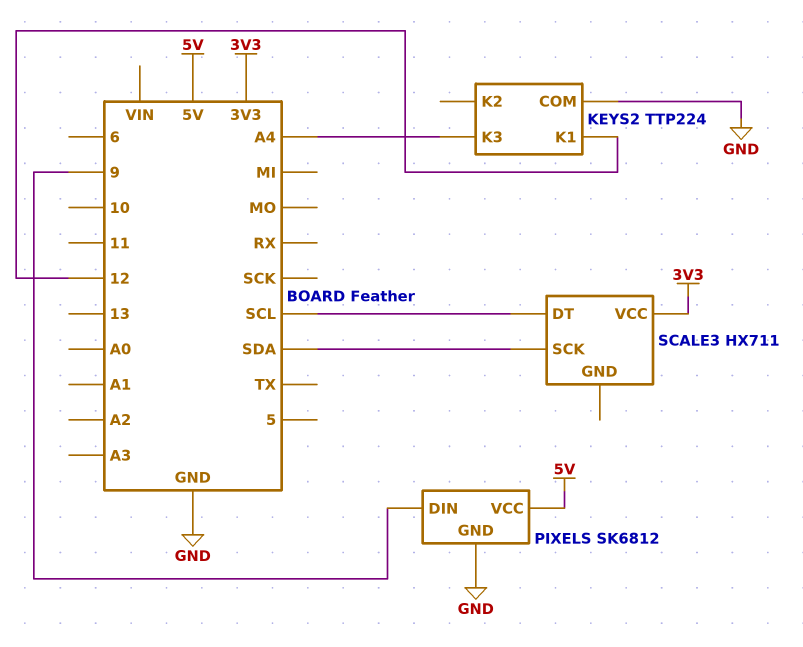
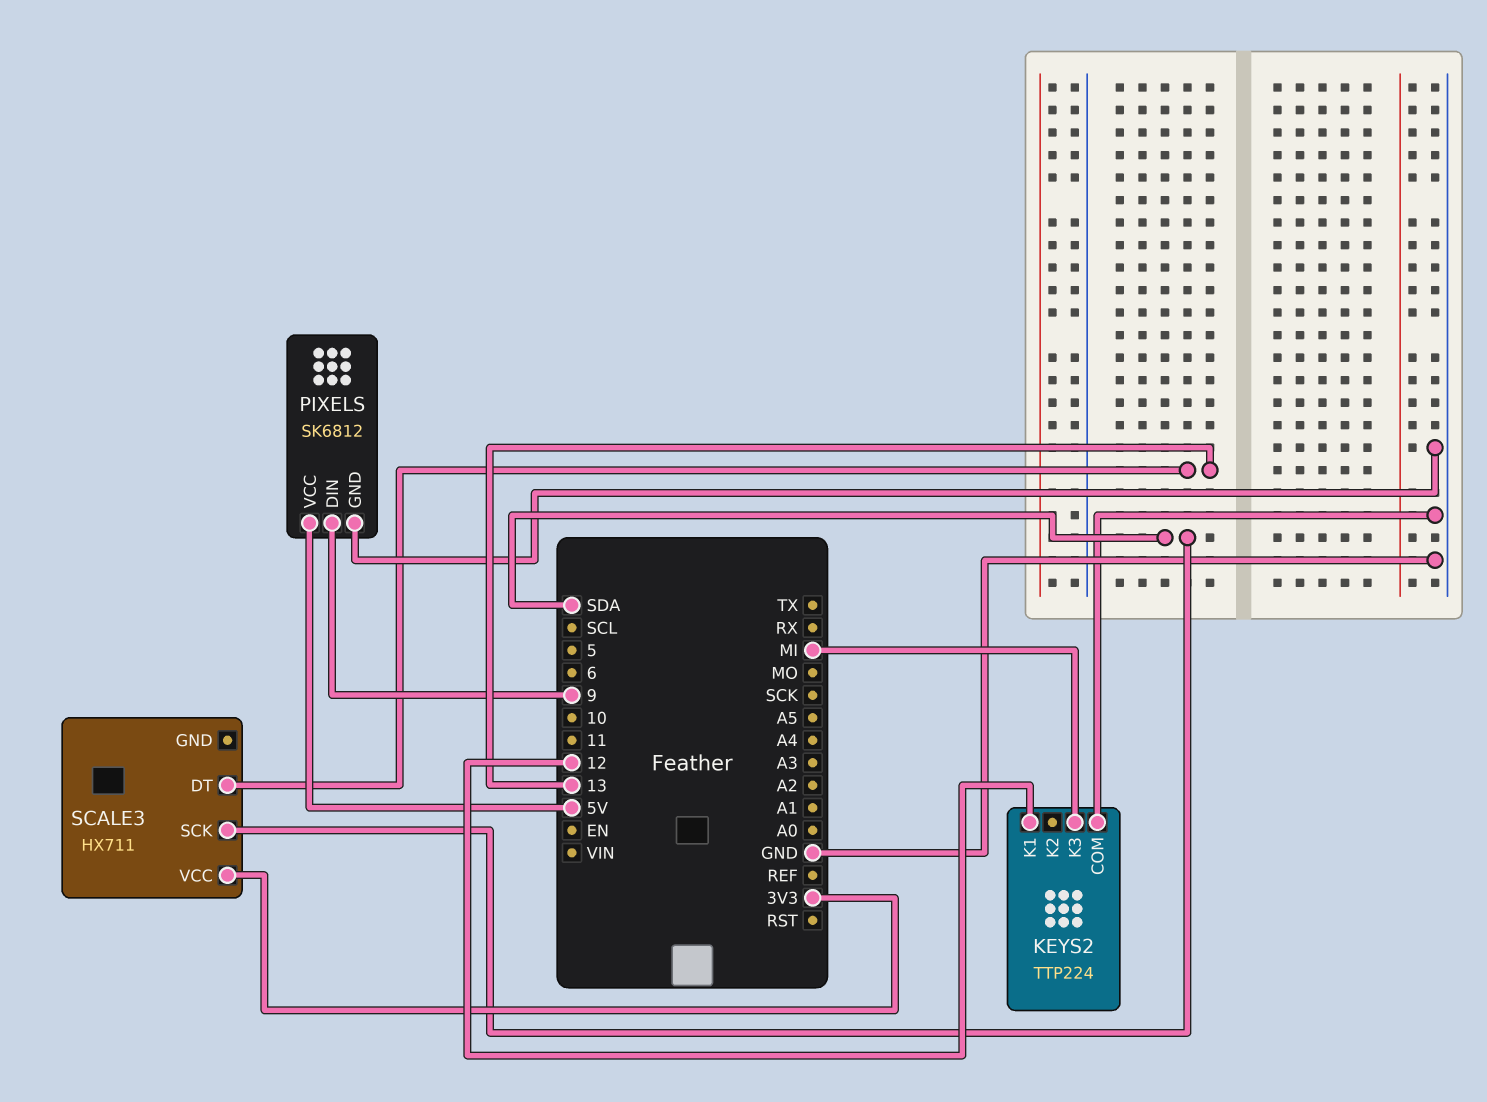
KEYS2 pin K3: A4 -> MI
SCALE3 pin DT: SCL -> 13

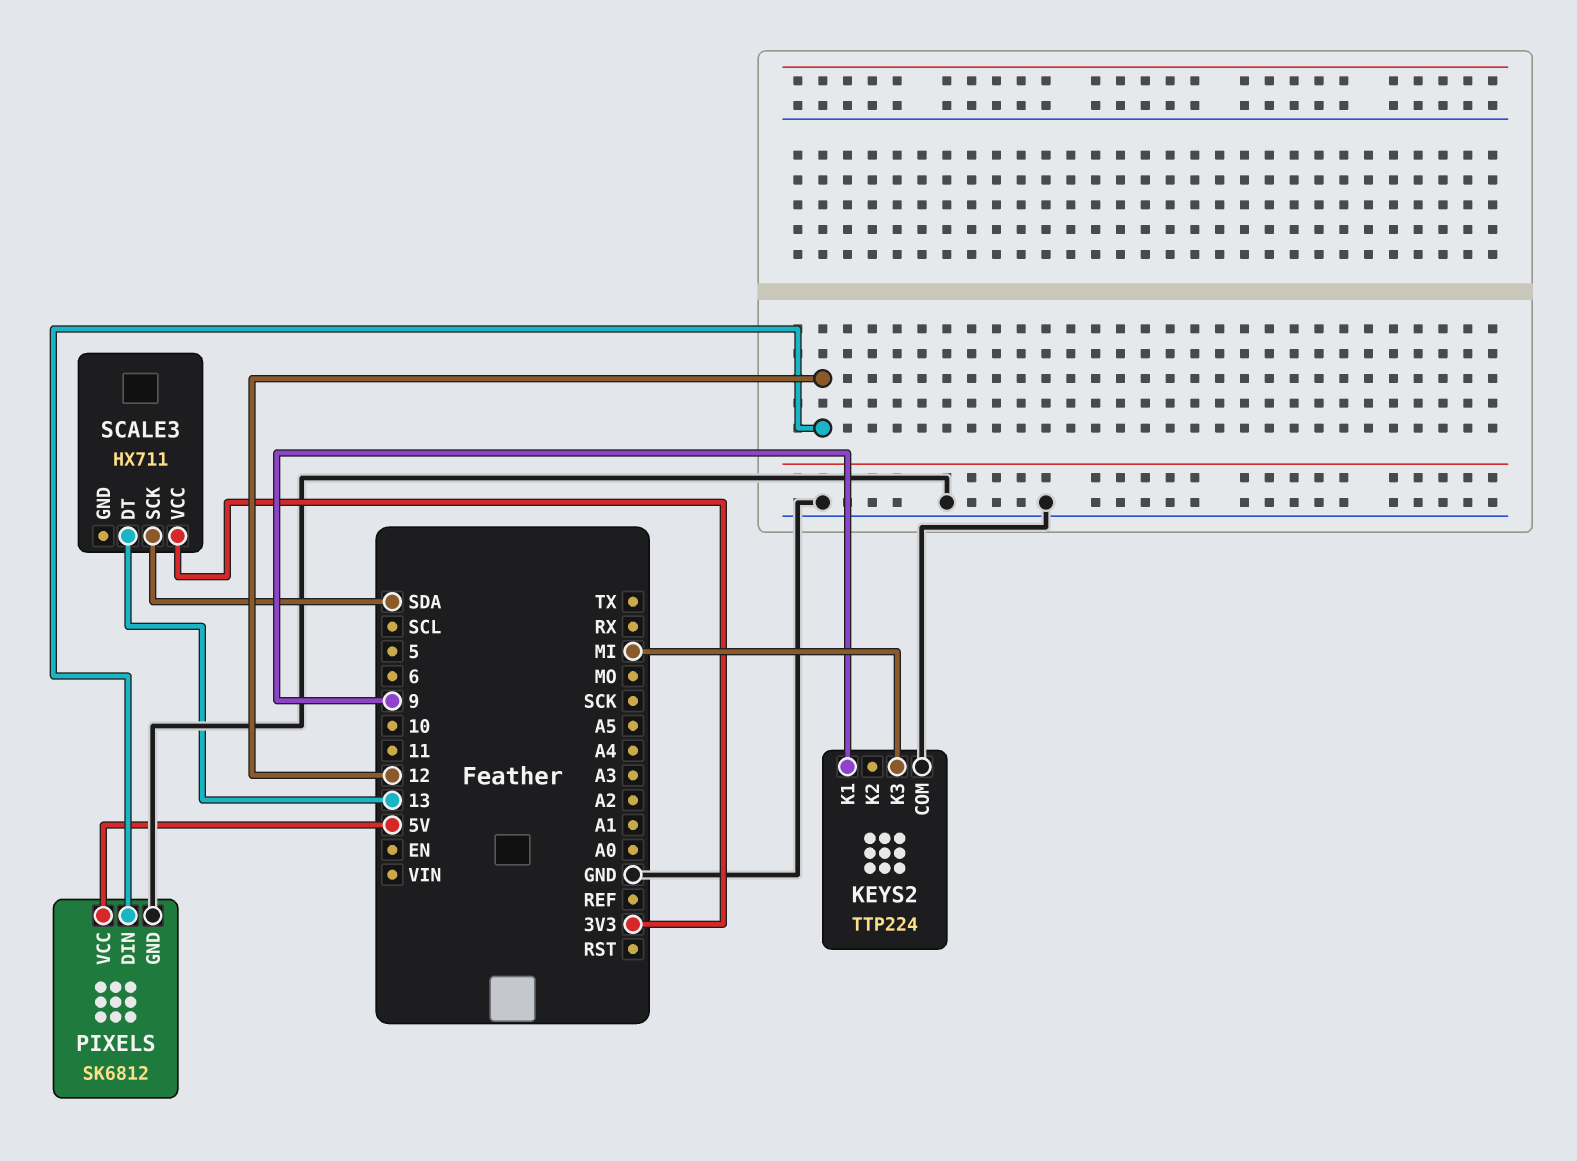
KEYS2 pin K1: 12 -> 9
PIXELS pin DIN: 9 -> 12

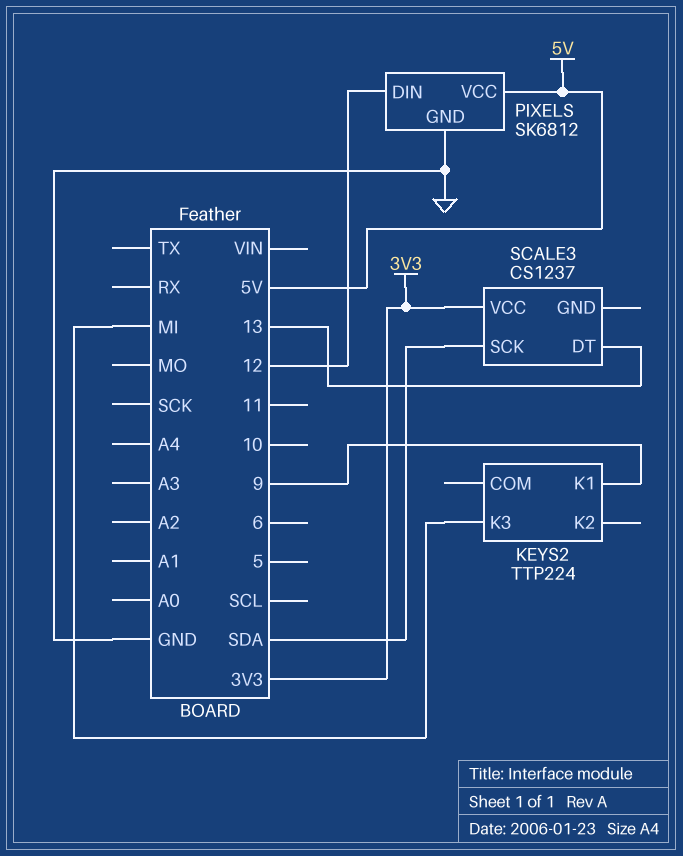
KEYS2 pin COM: GND -> none
SCALE3: HX711 -> CS1237

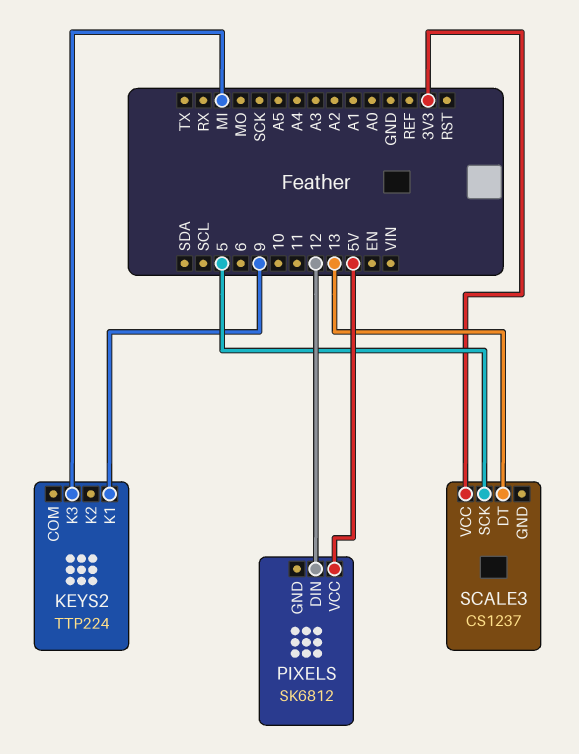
PIXELS pin GND: GND -> none
SCALE3 pin SCK: SDA -> 5

